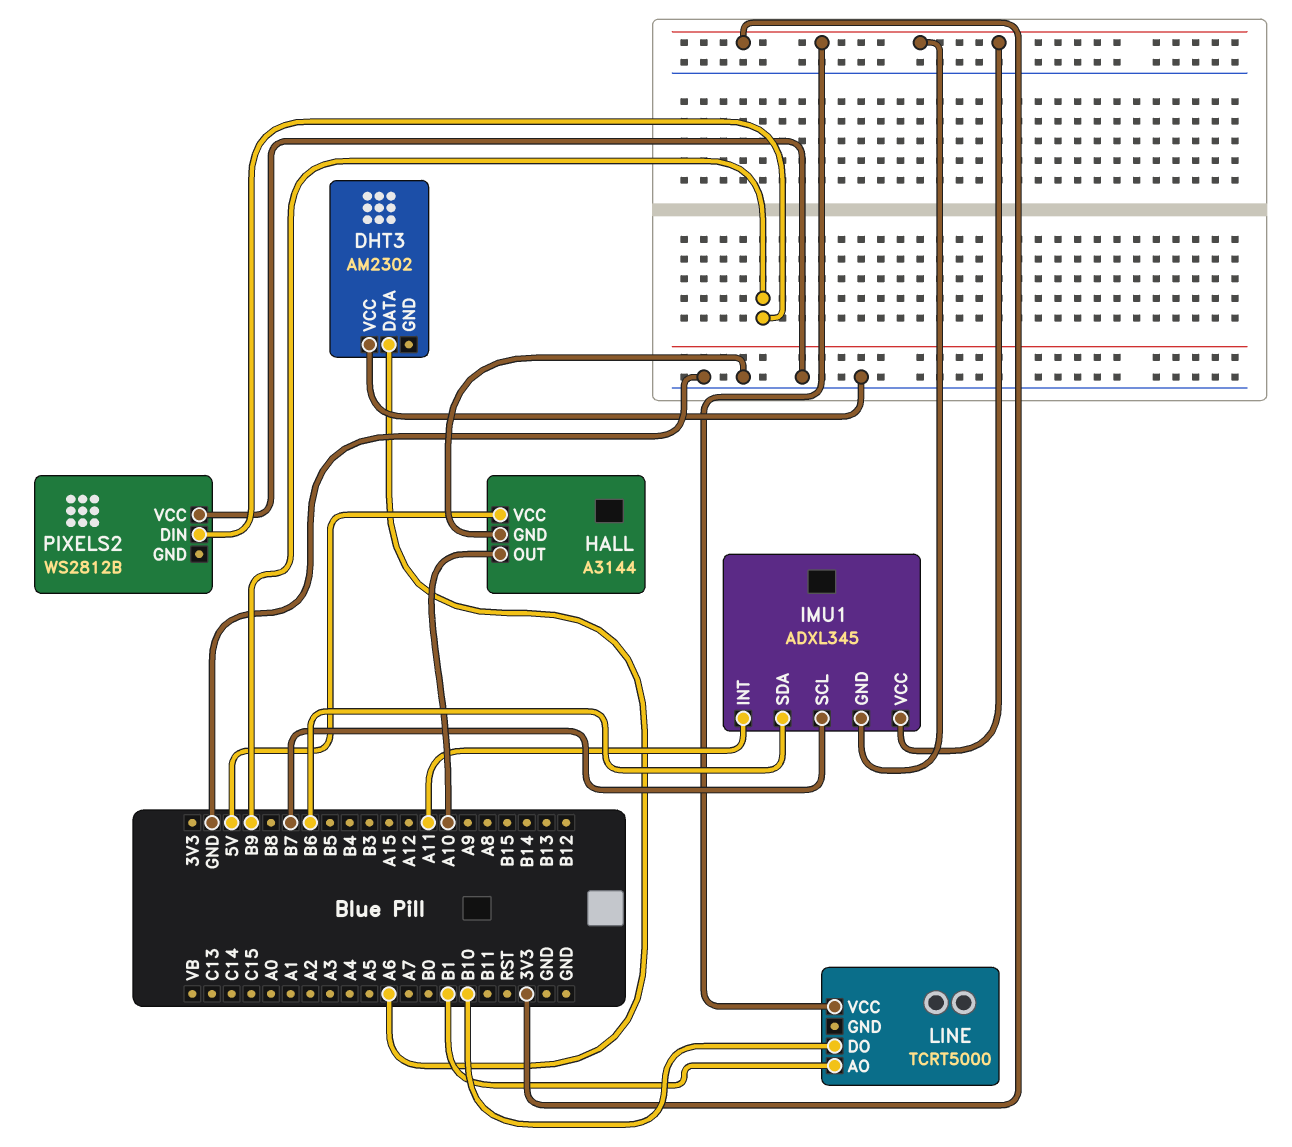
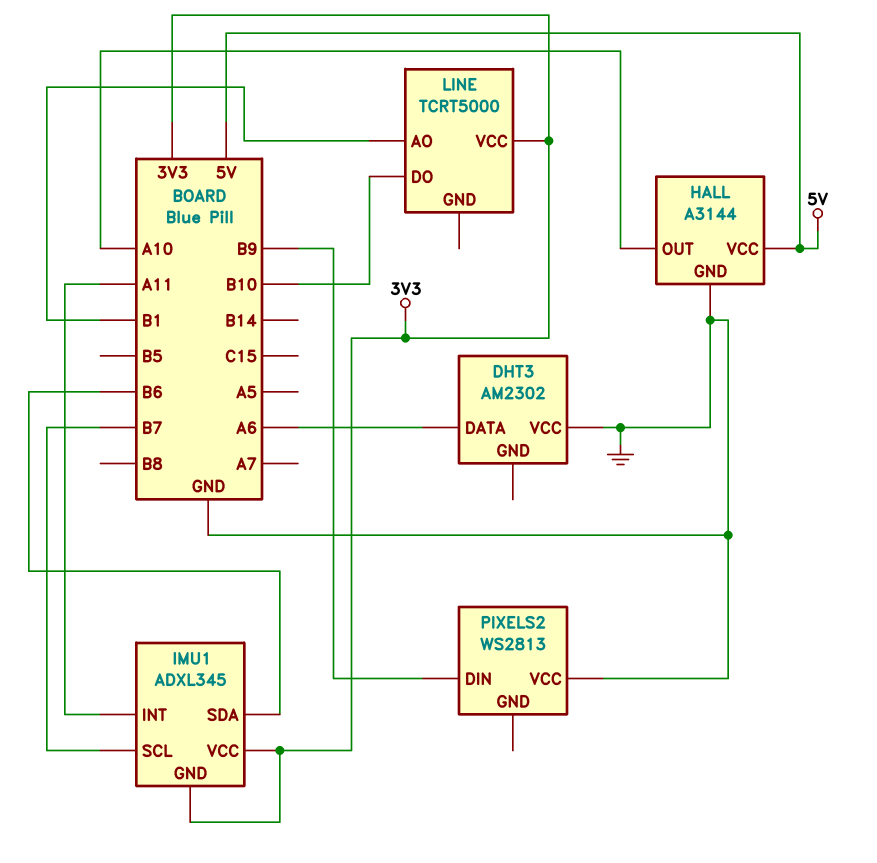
PIXELS2: WS2812B -> WS2813

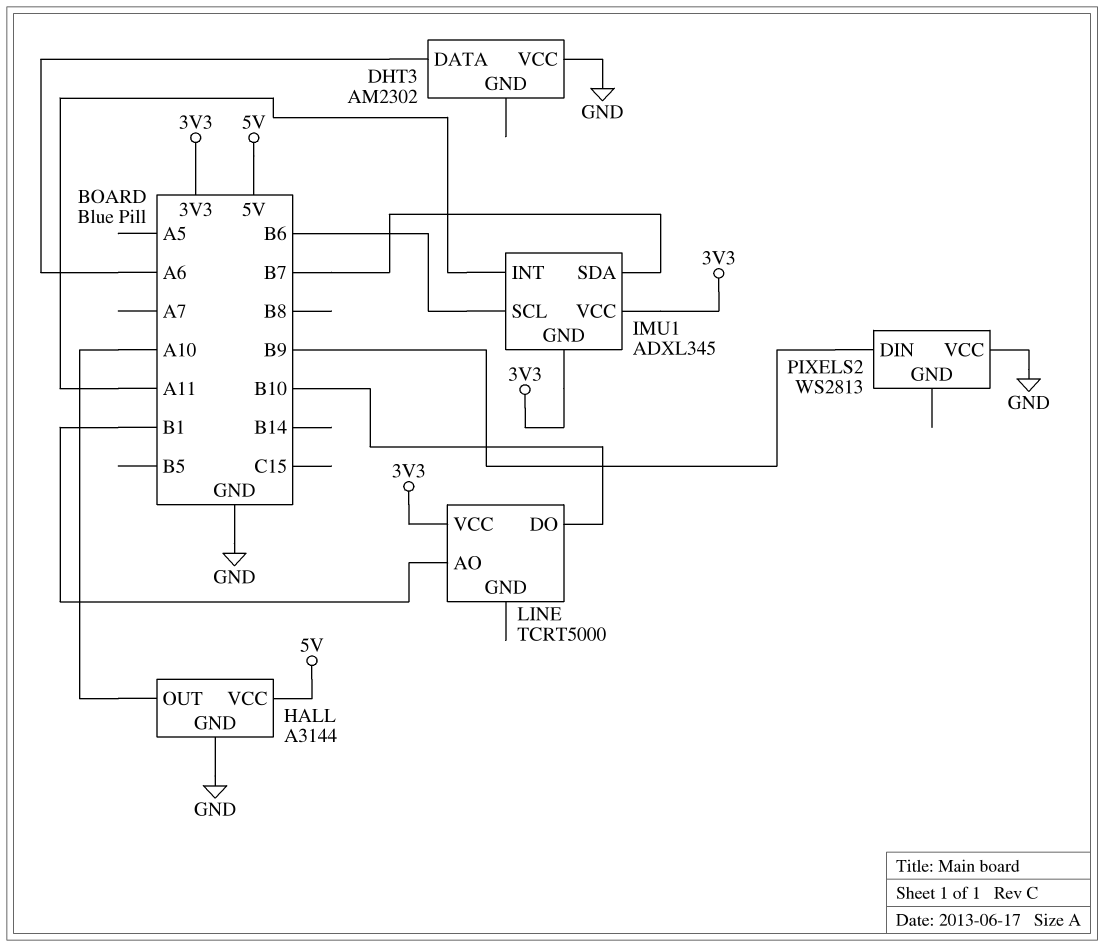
IMU1 pin SCL: B7 -> B6
IMU1 pin SDA: B6 -> B7

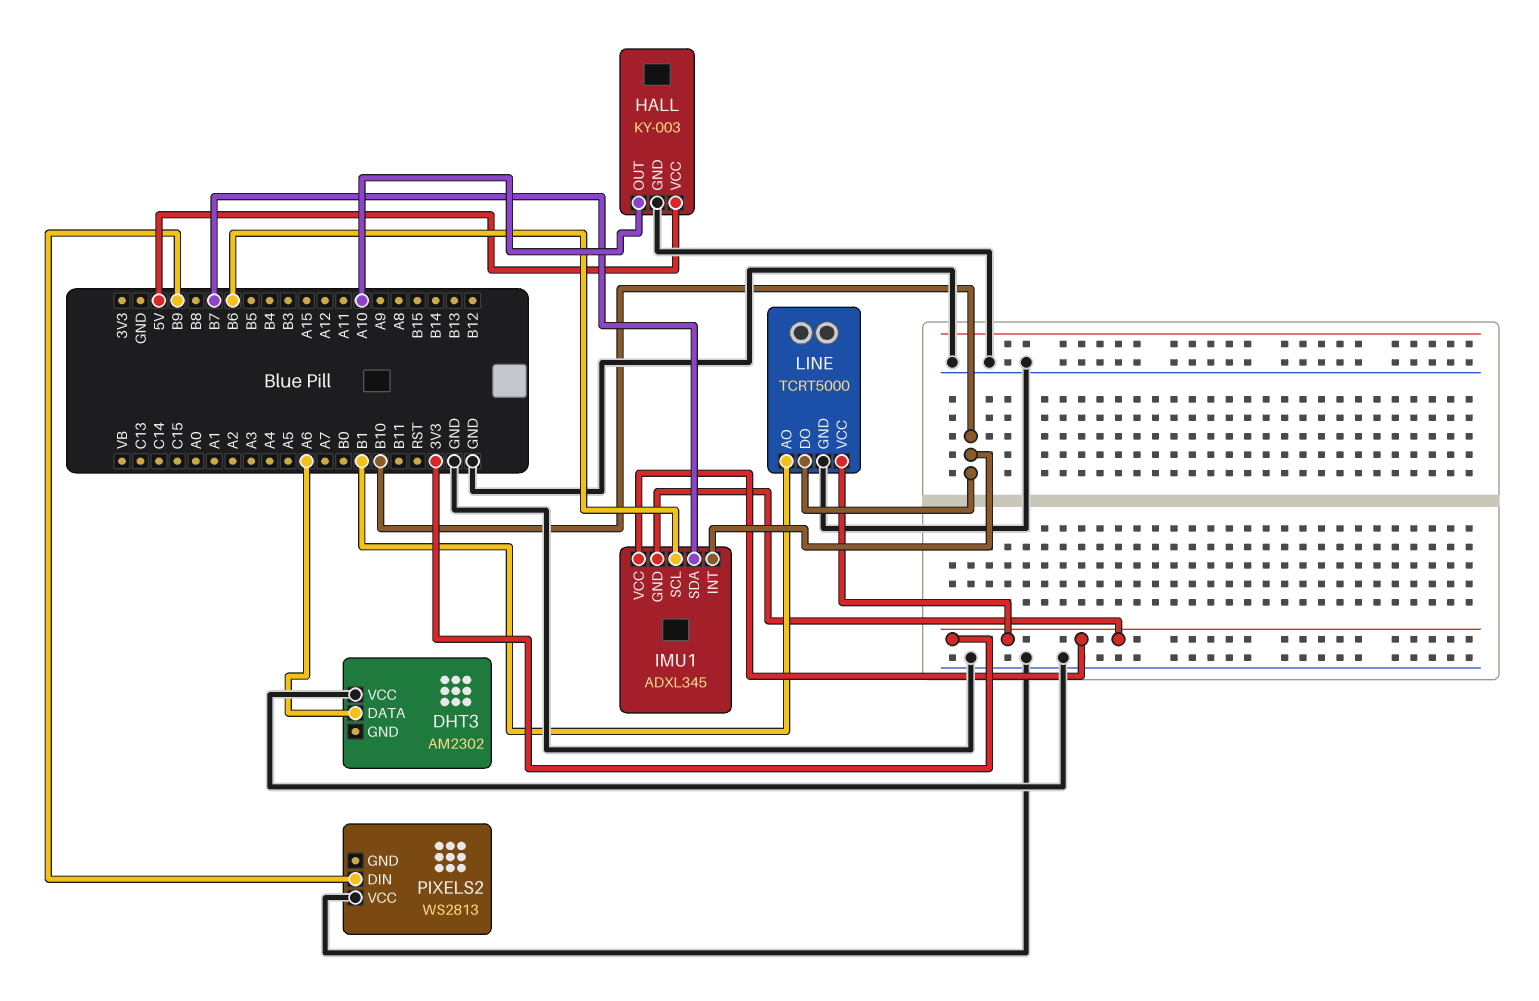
HALL: A3144 -> KY-003
IMU1 pin INT: A11 -> B10
LINE pin GND: none -> GND

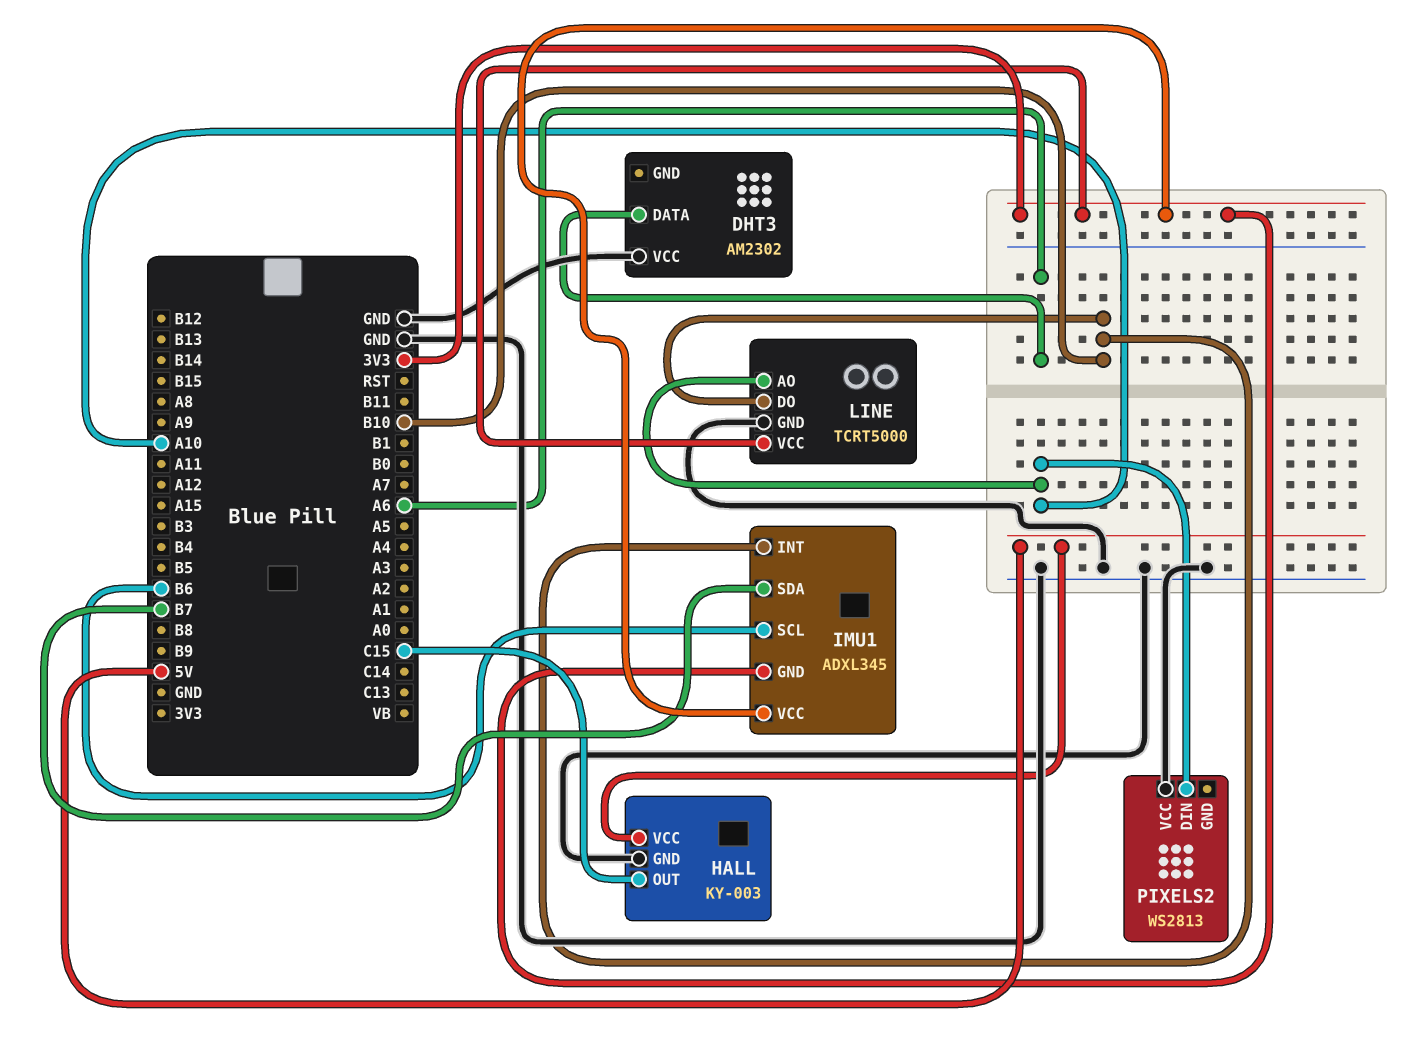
HALL pin OUT: A10 -> C15
LINE pin AO: B1 -> A10
PIXELS2 pin DIN: B9 -> A10

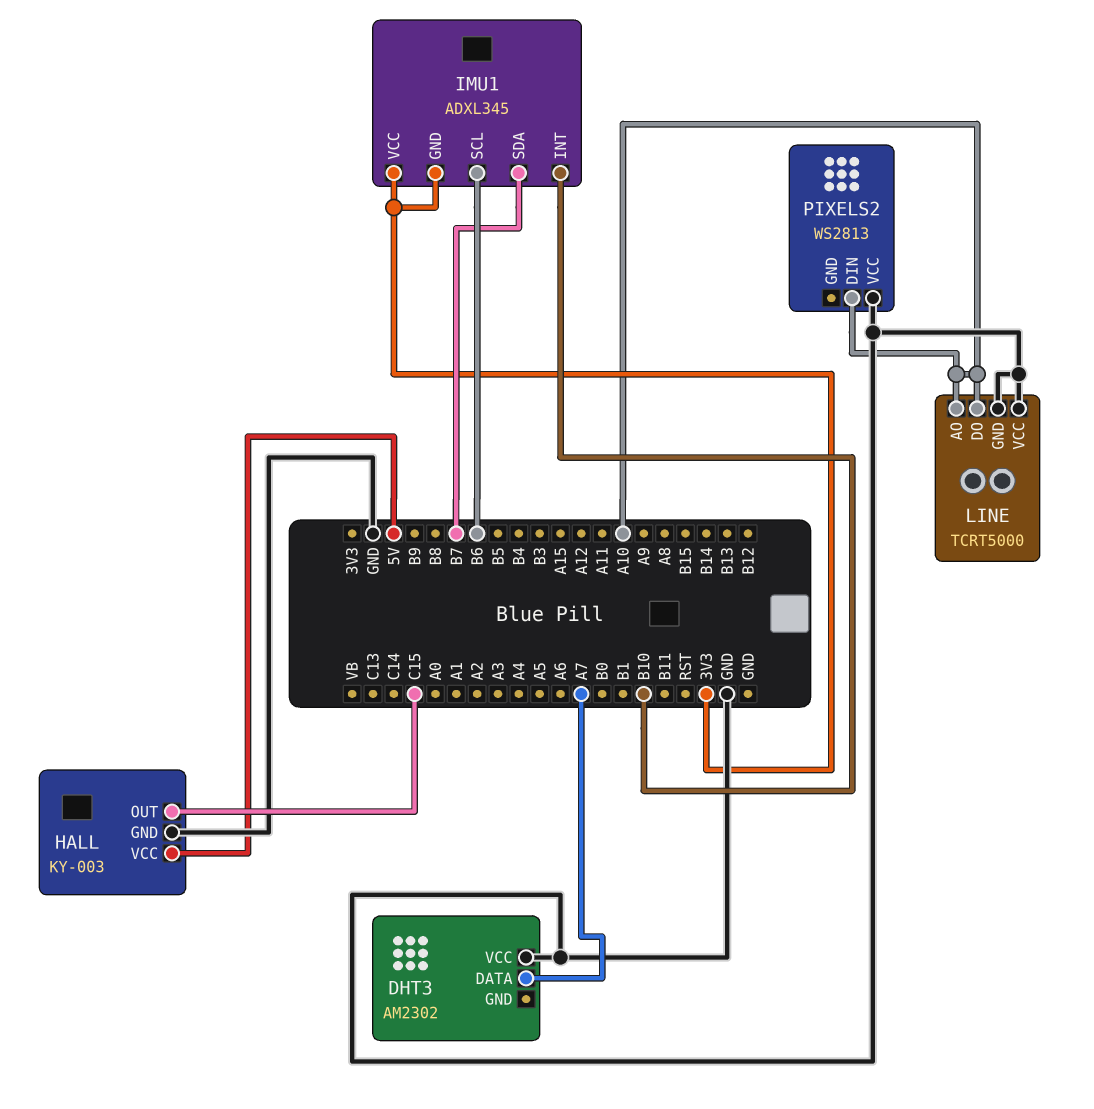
DHT3 pin DATA: A6 -> A7
LINE pin DO: B10 -> A10
LINE pin VCC: 3V3 -> GND

